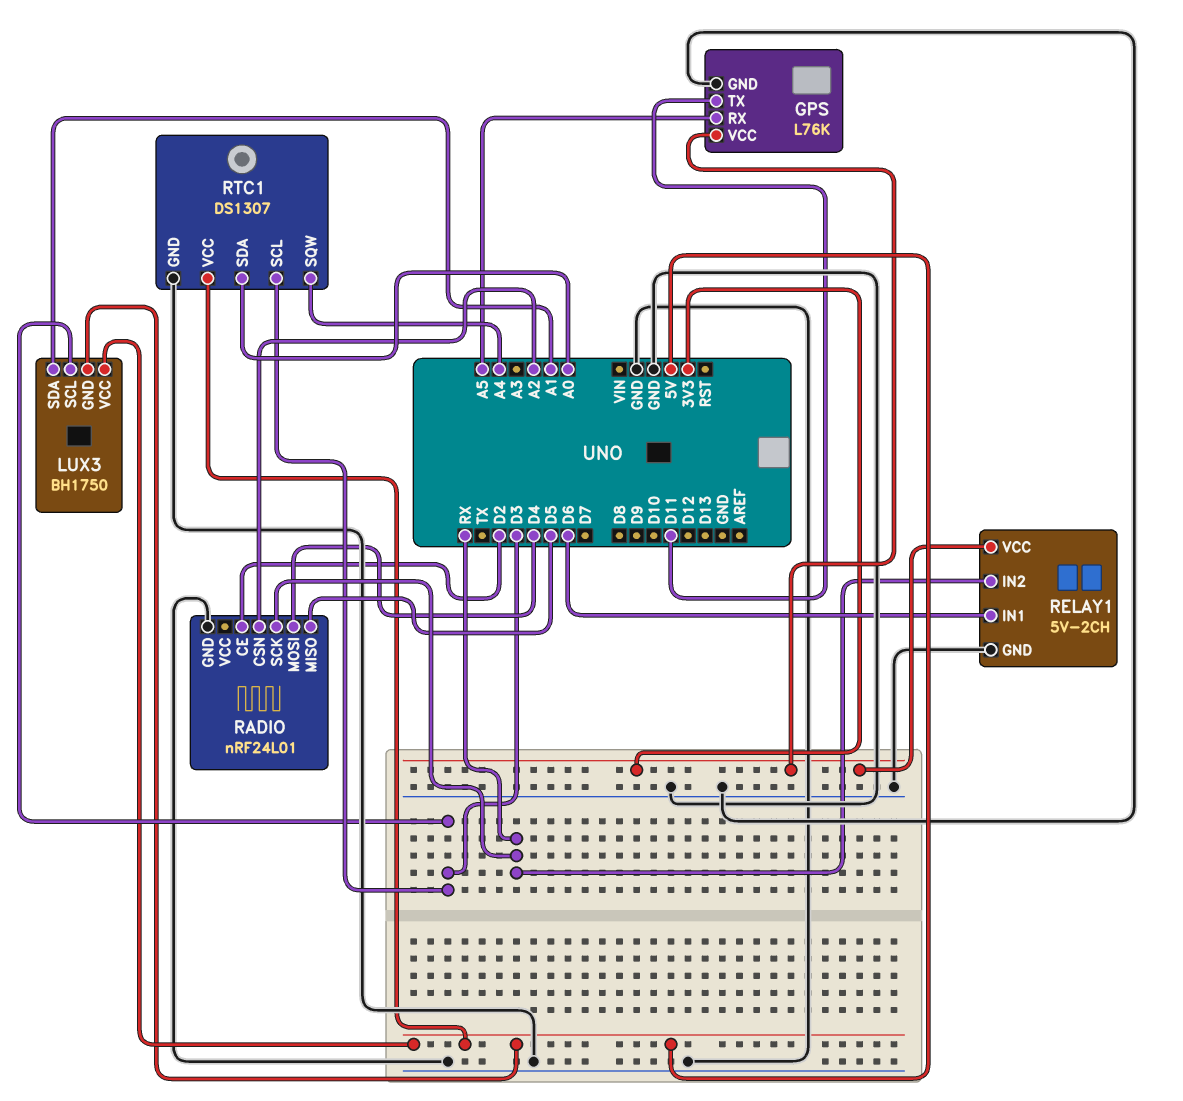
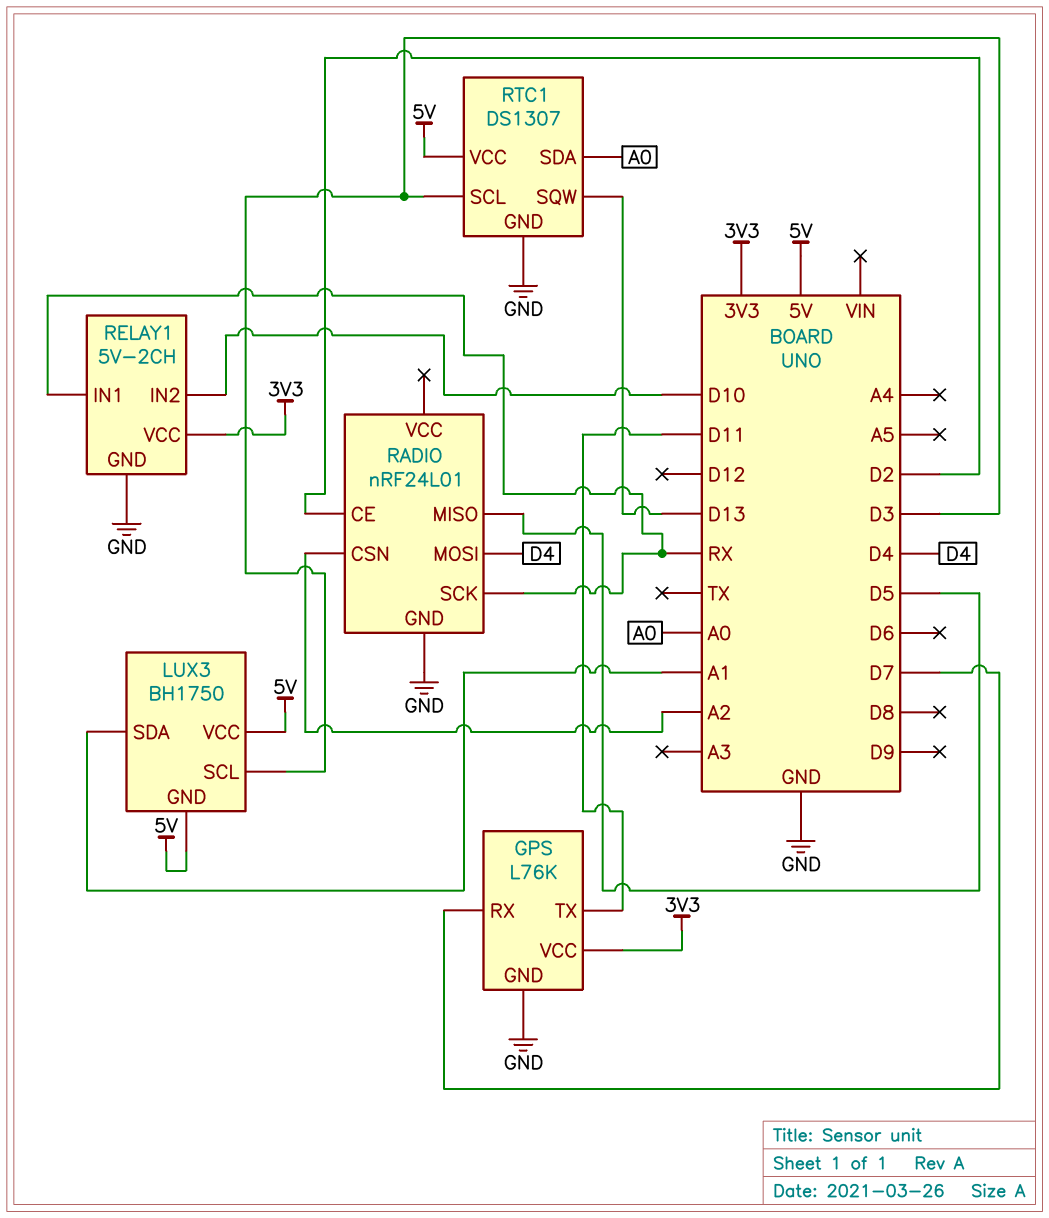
GPS pin RX: A5 -> D7
RELAY1 pin IN1: D6 -> RX
RELAY1 pin IN2: RX -> D10
RTC1 pin SQW: A4 -> D13

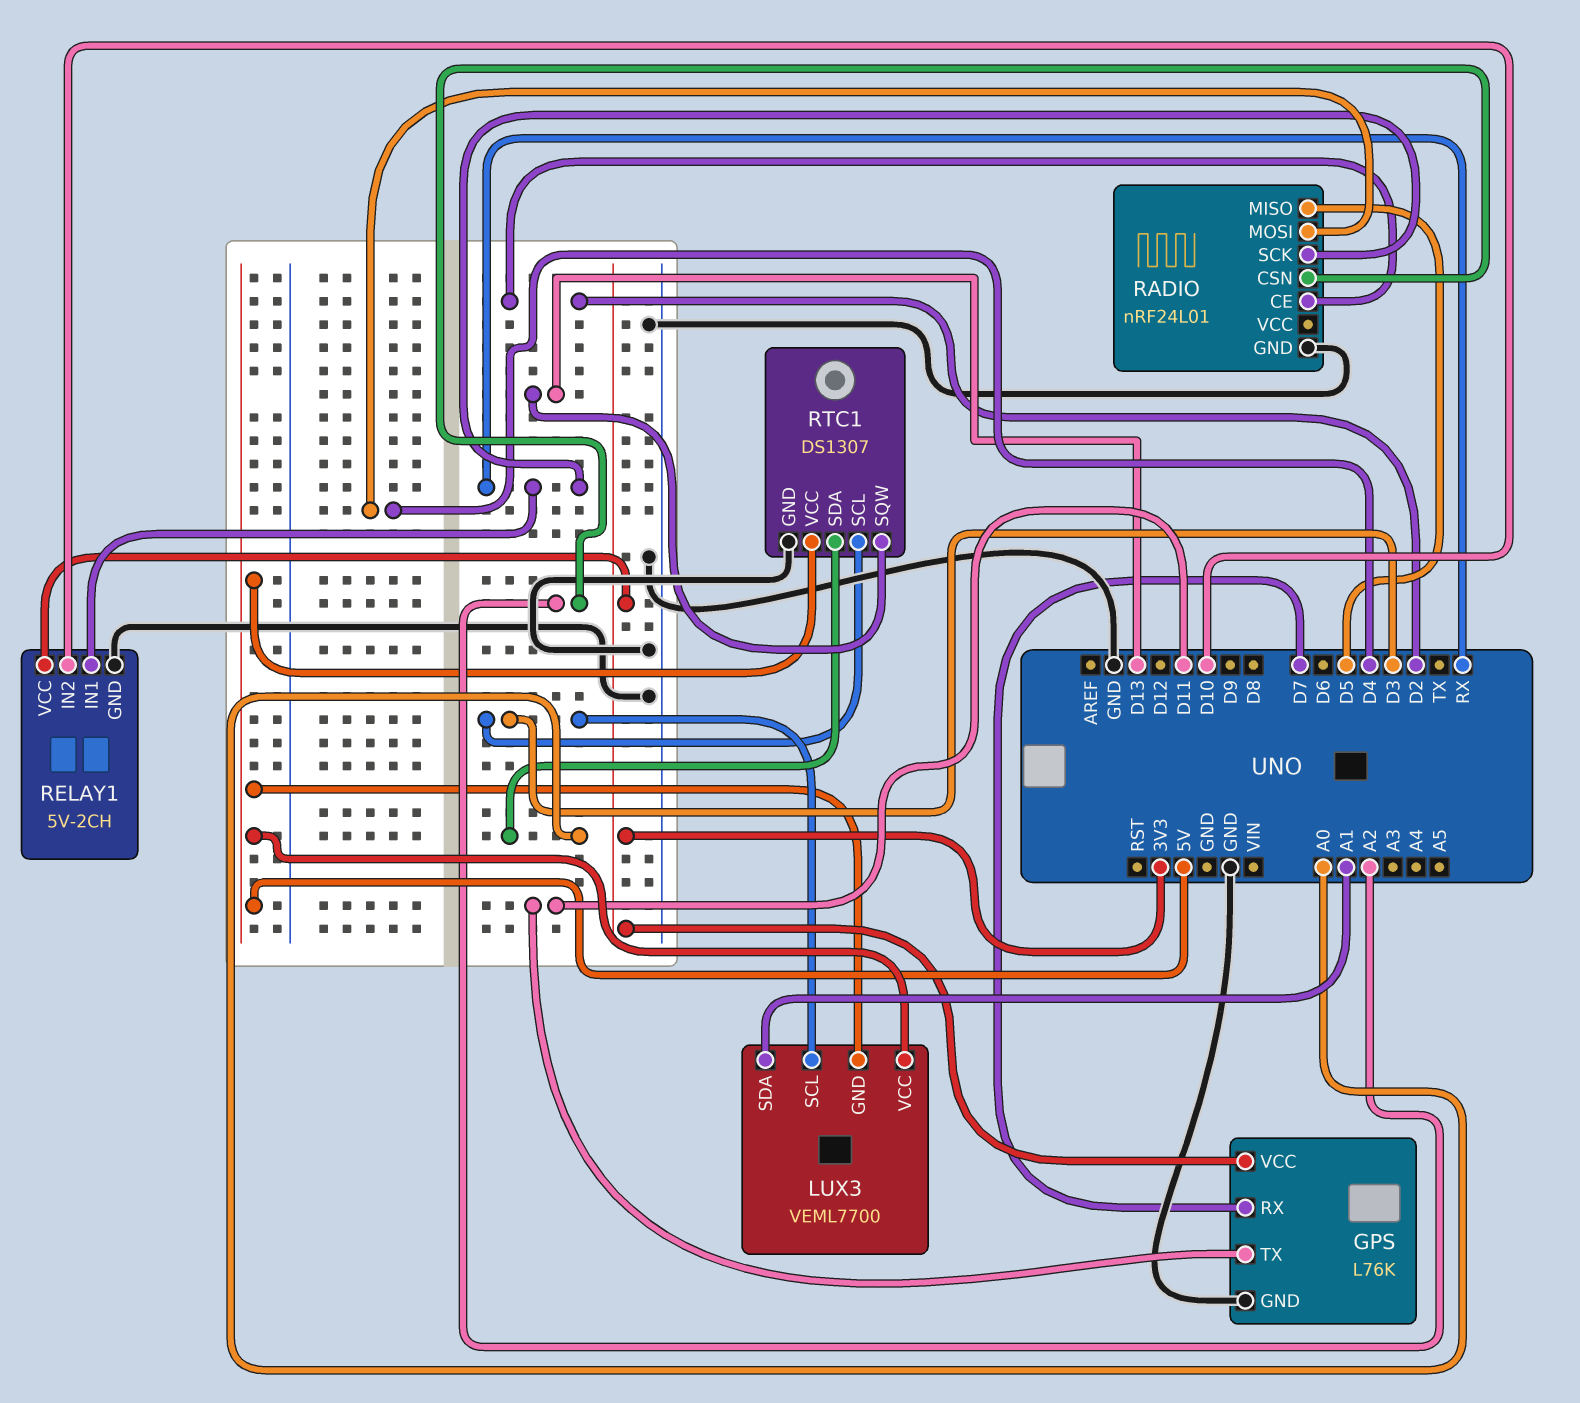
LUX3: BH1750 -> VEML7700

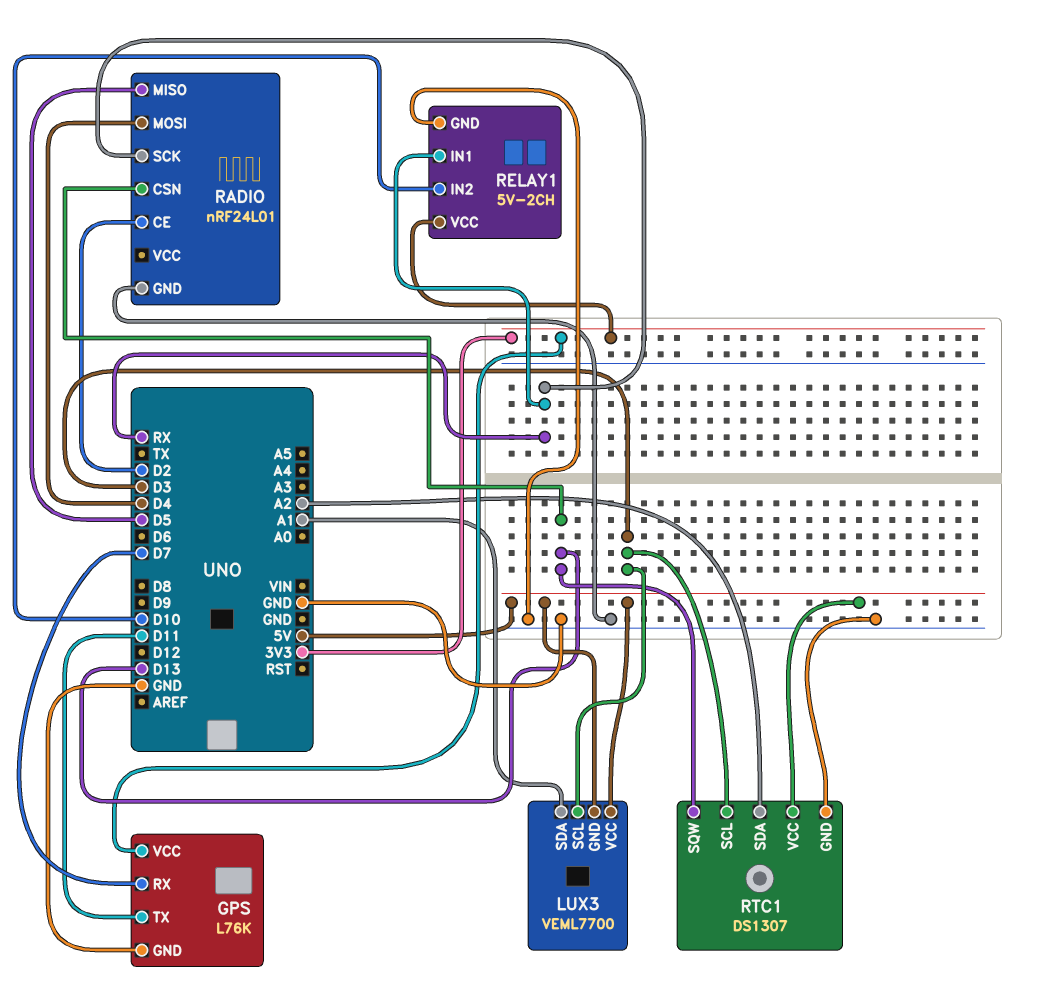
RADIO pin CSN: A2 -> D13
RTC1 pin SDA: A0 -> A2

